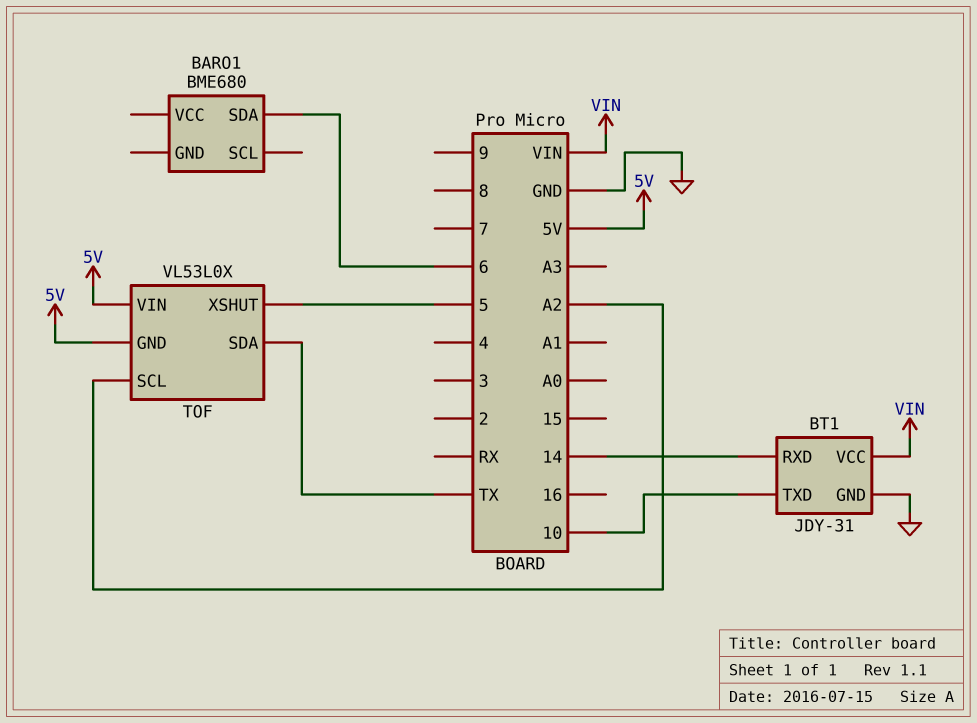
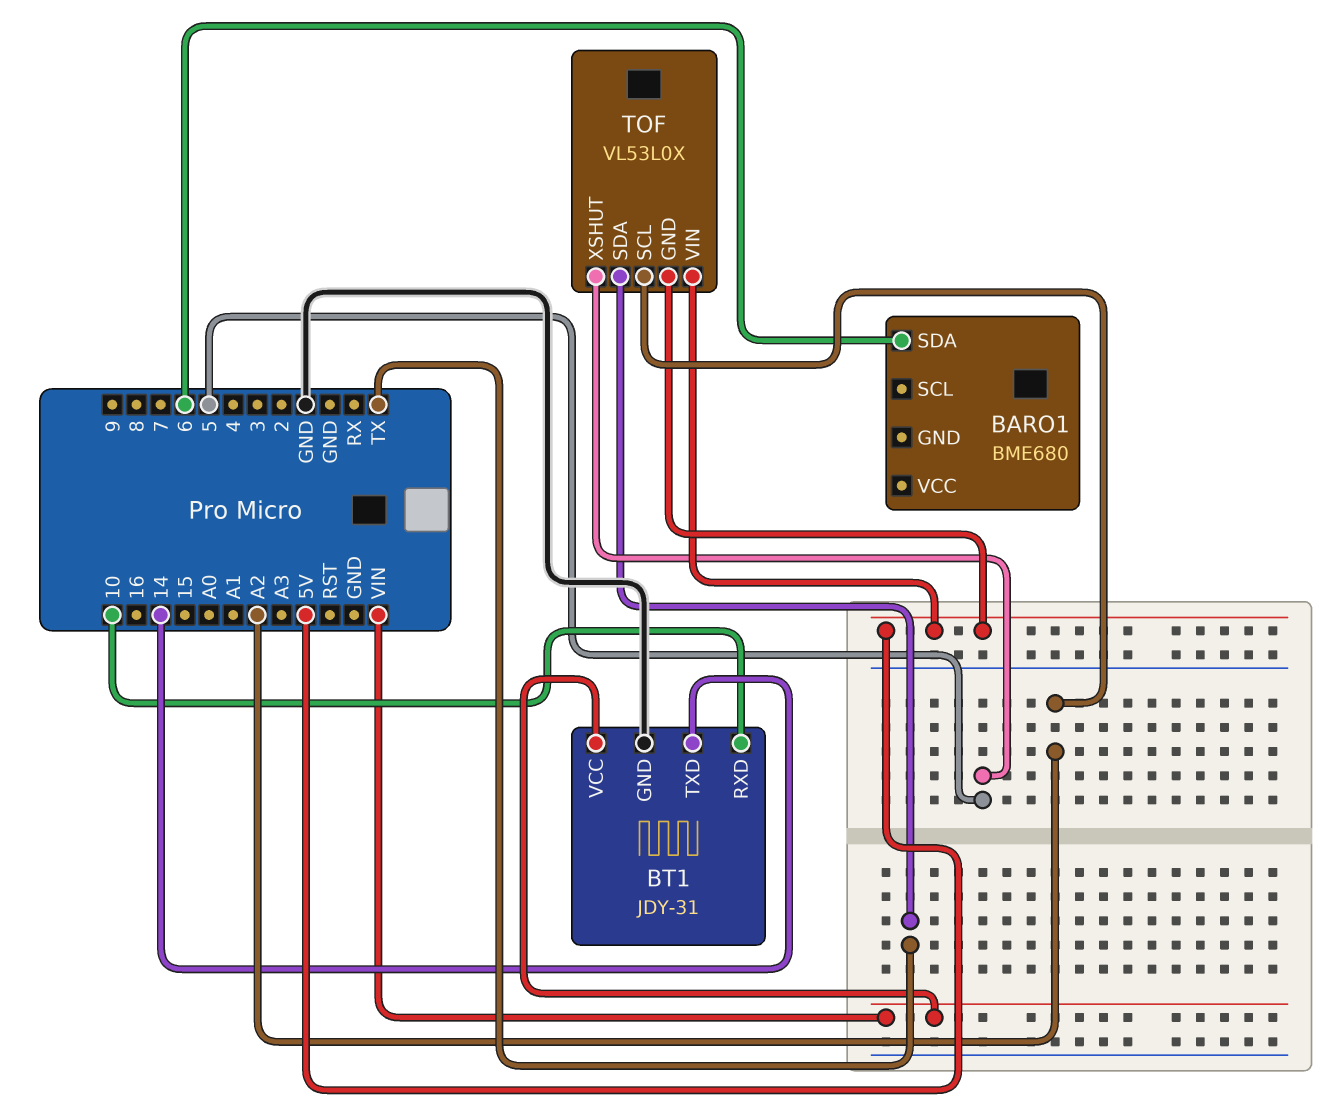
BT1 pin RXD: 14 -> 10
BT1 pin TXD: 10 -> 14

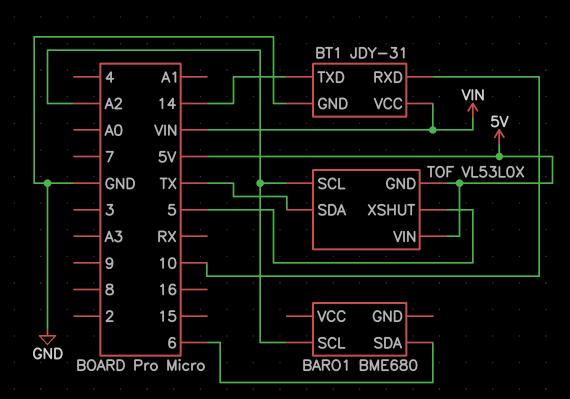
BARO1 pin SCL: none -> A2

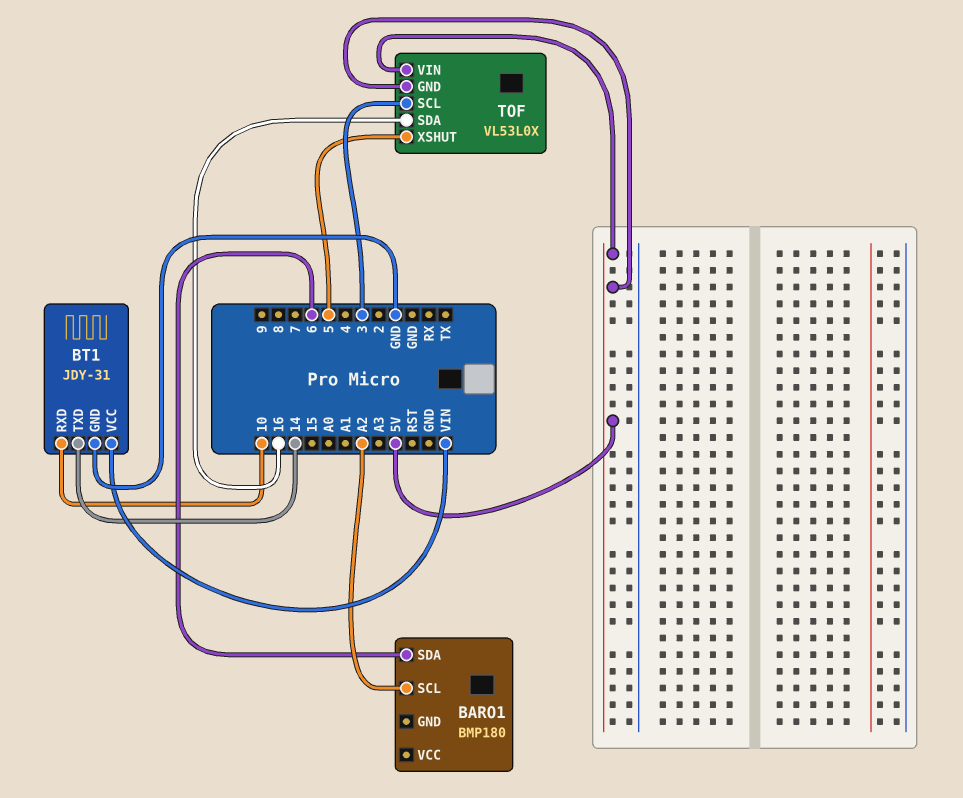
BARO1: BME680 -> BMP180
TOF pin SCL: A2 -> 3
TOF pin SDA: TX -> 16

